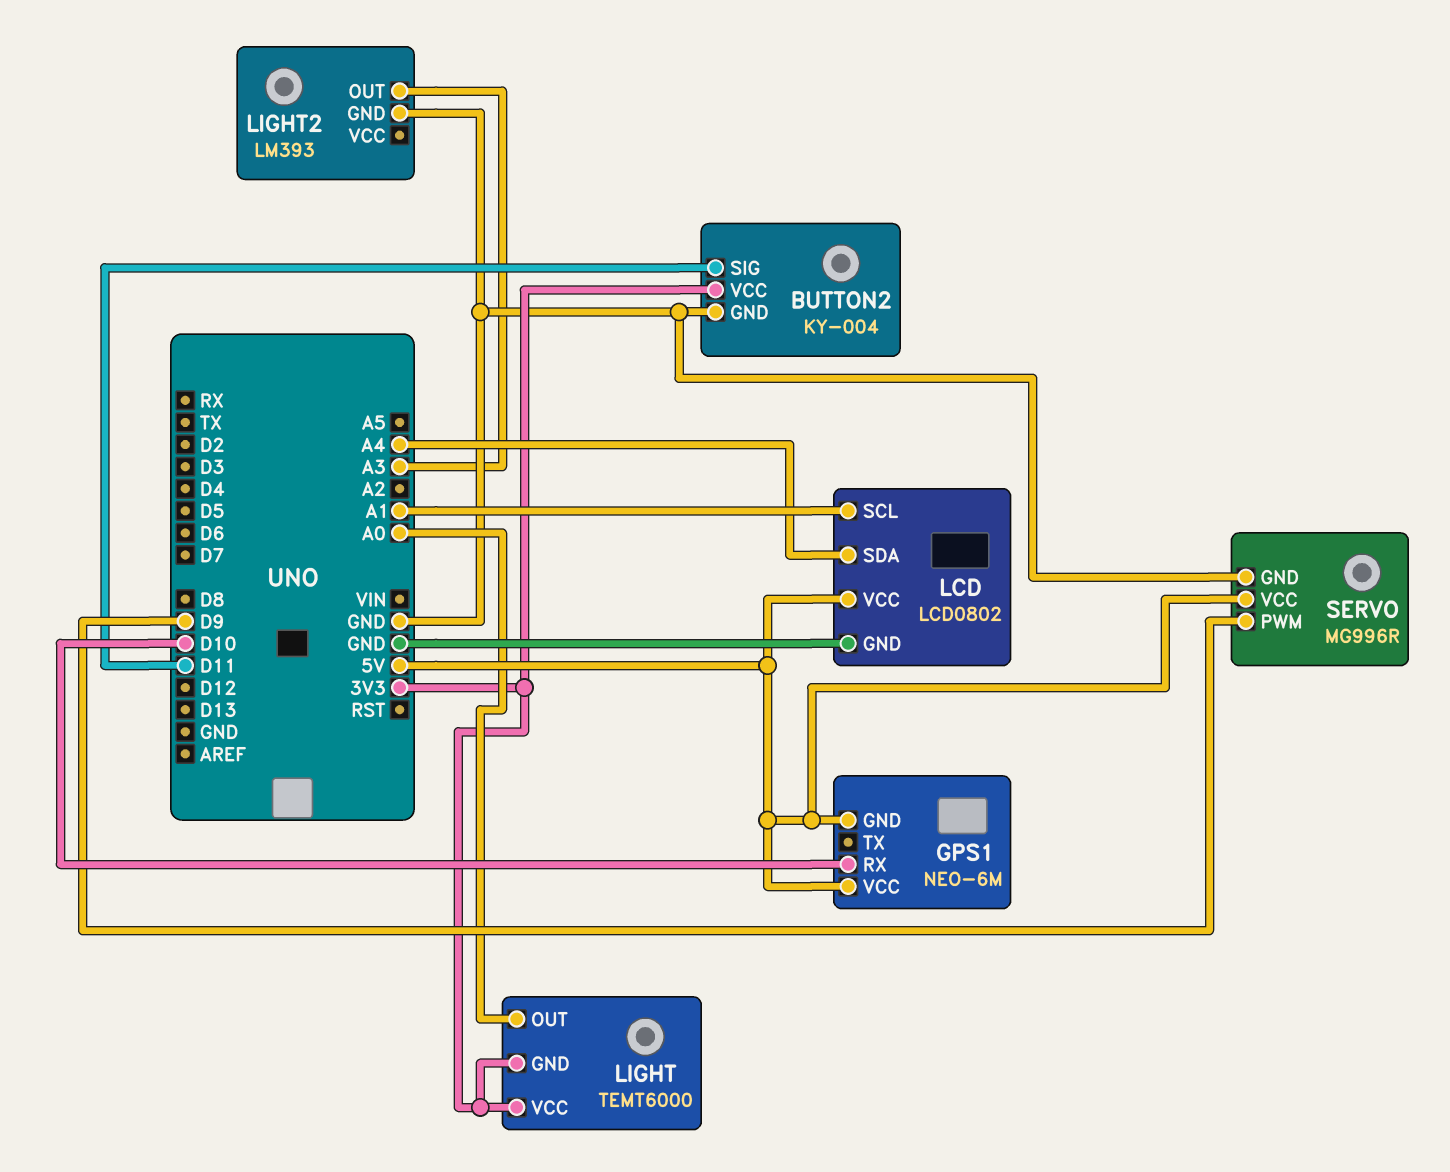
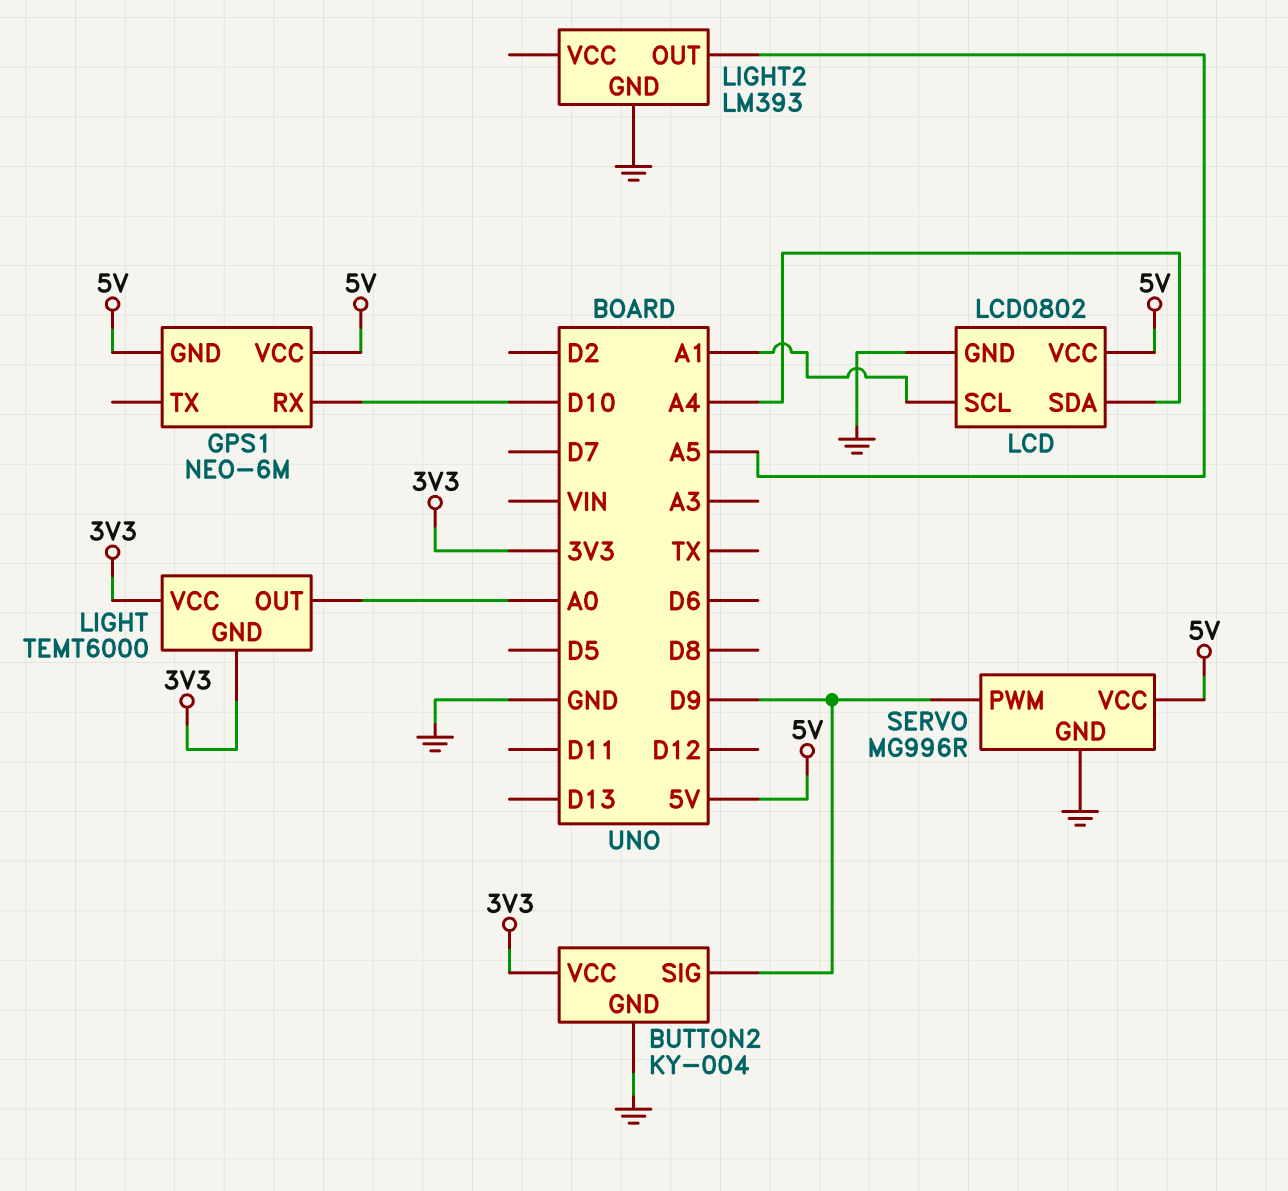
BUTTON2 pin SIG: D11 -> D9
LIGHT2 pin OUT: A3 -> A5

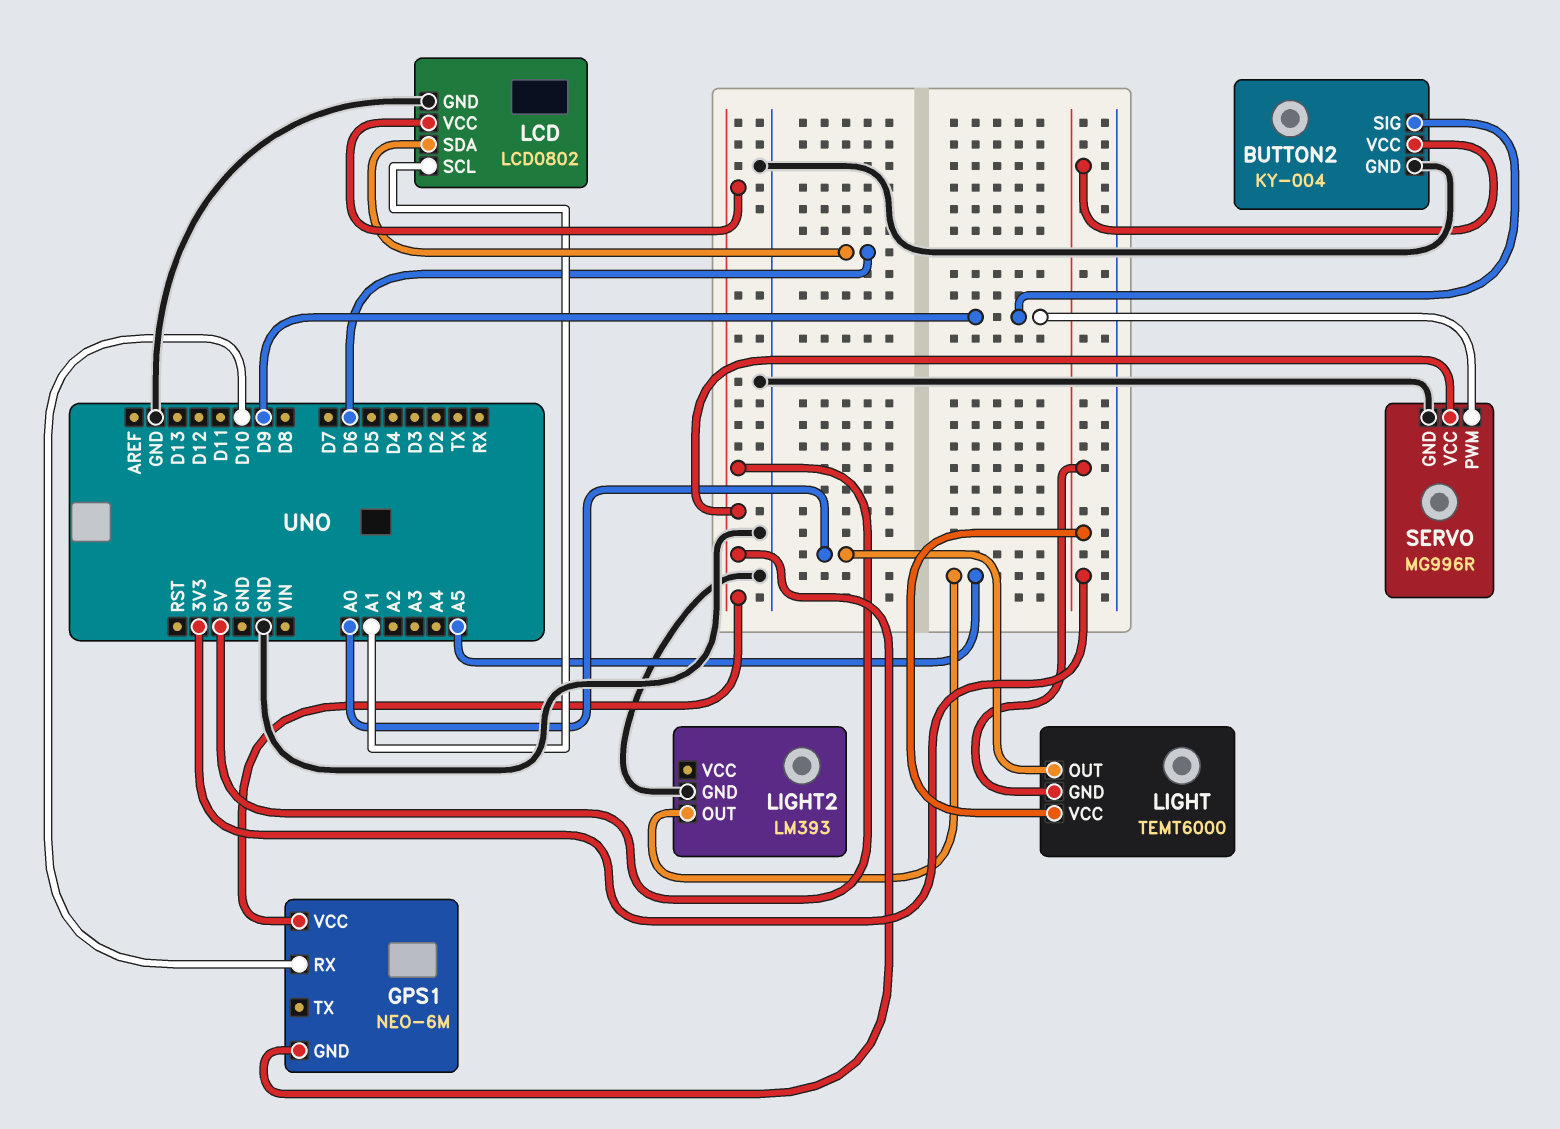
LCD pin SDA: A4 -> D6

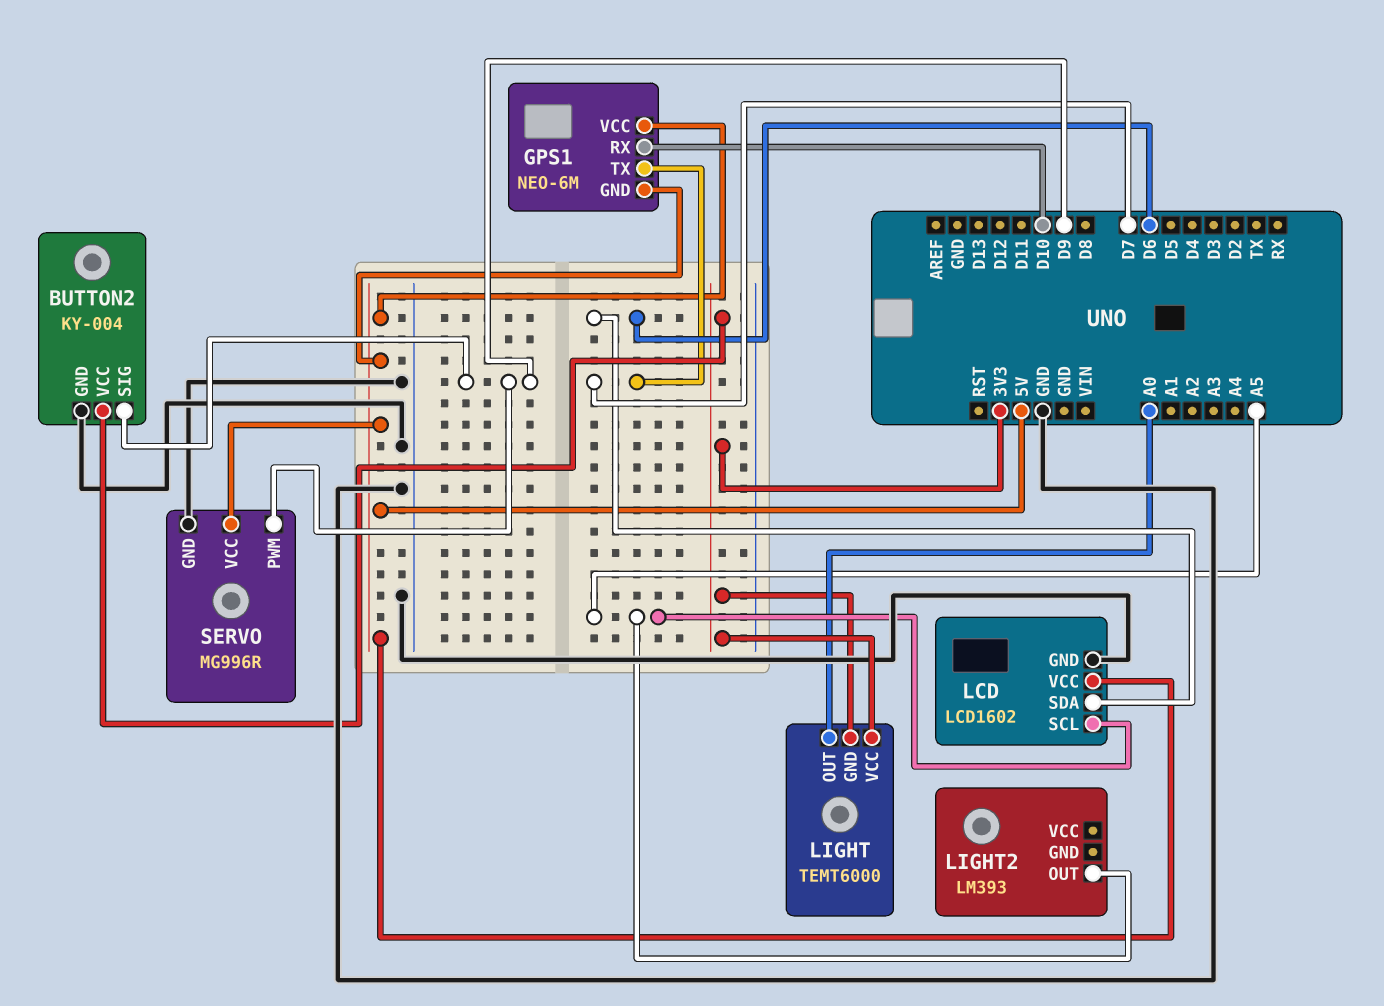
GPS1 pin TX: none -> D7
LCD: LCD0802 -> LCD1602
LCD pin SCL: A1 -> A5
LIGHT2 pin GND: GND -> none

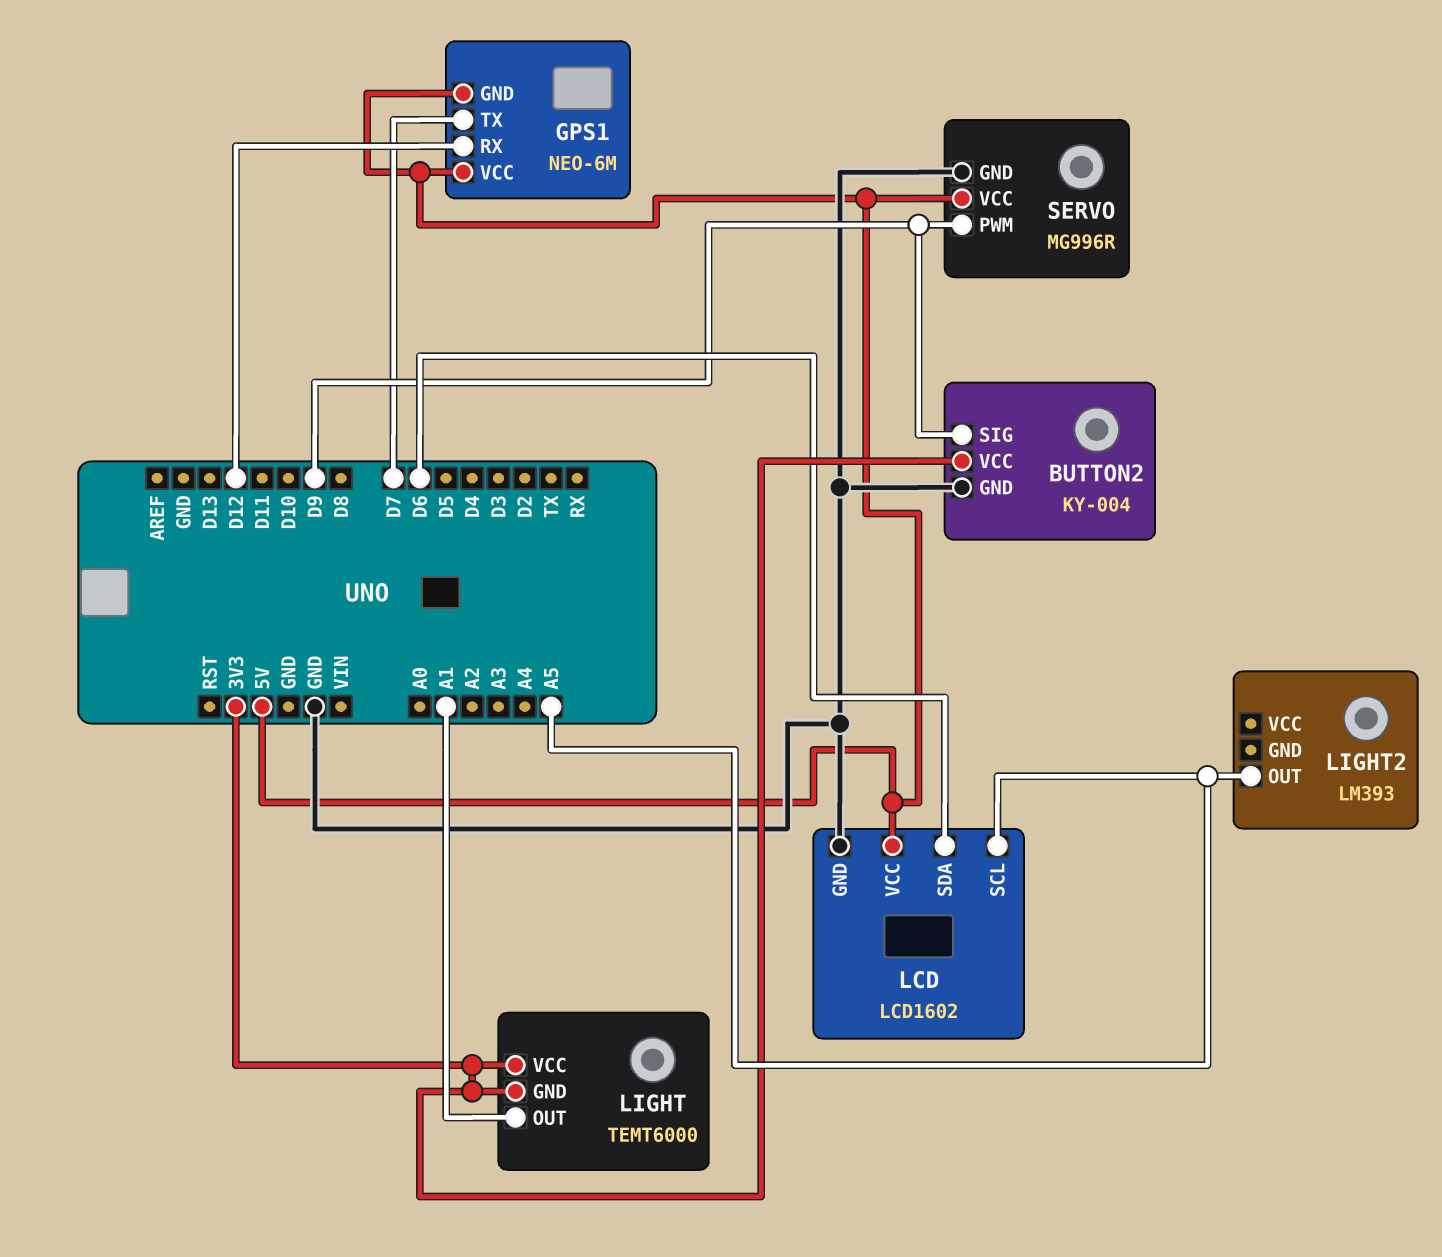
GPS1 pin RX: D10 -> D12
LIGHT pin OUT: A0 -> A1

